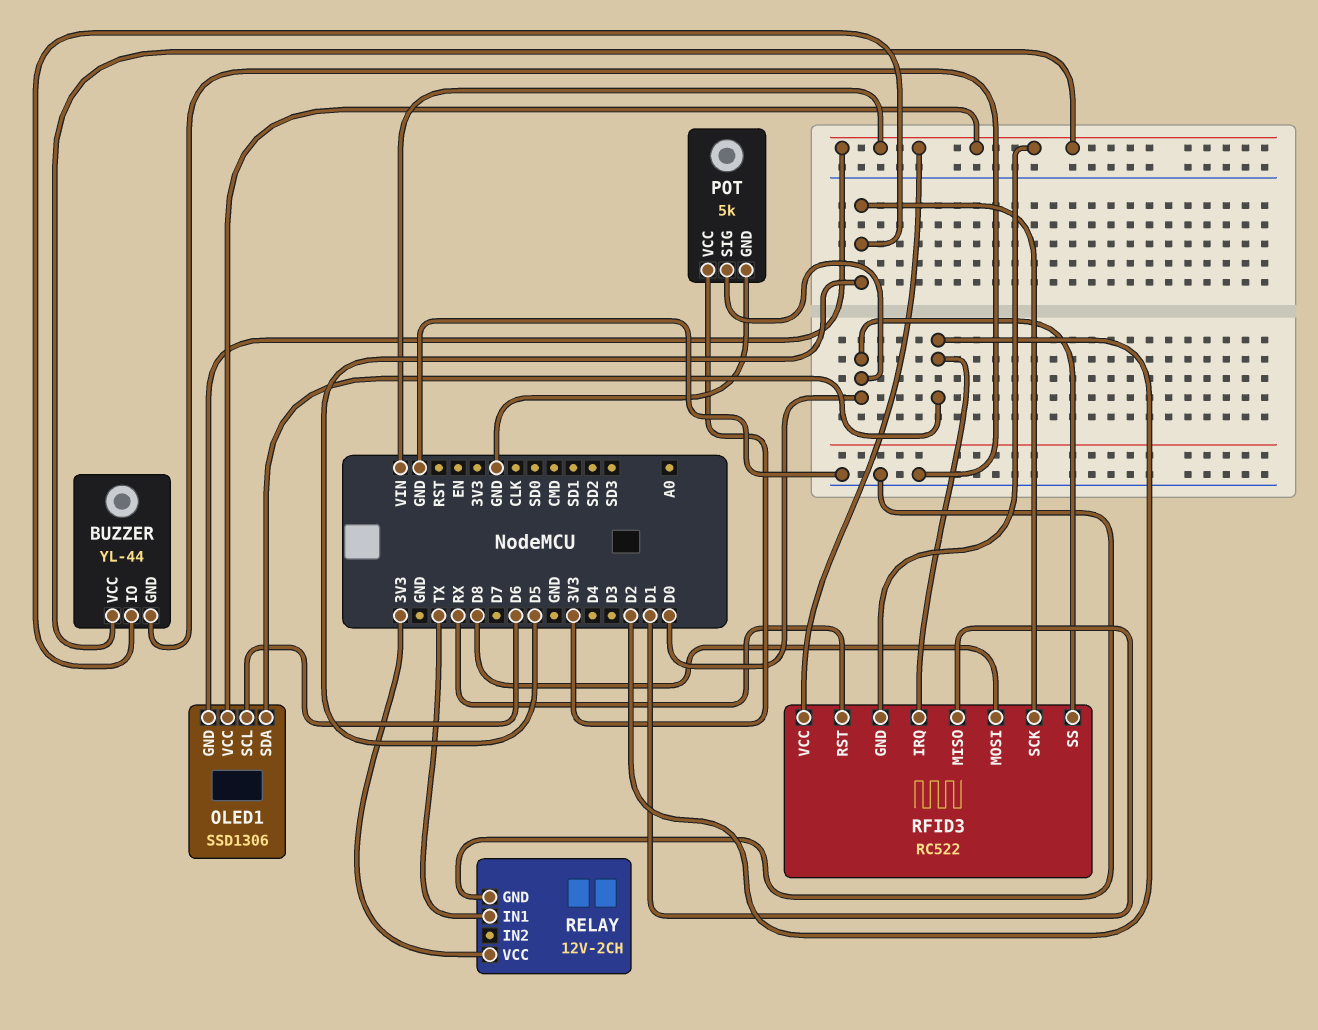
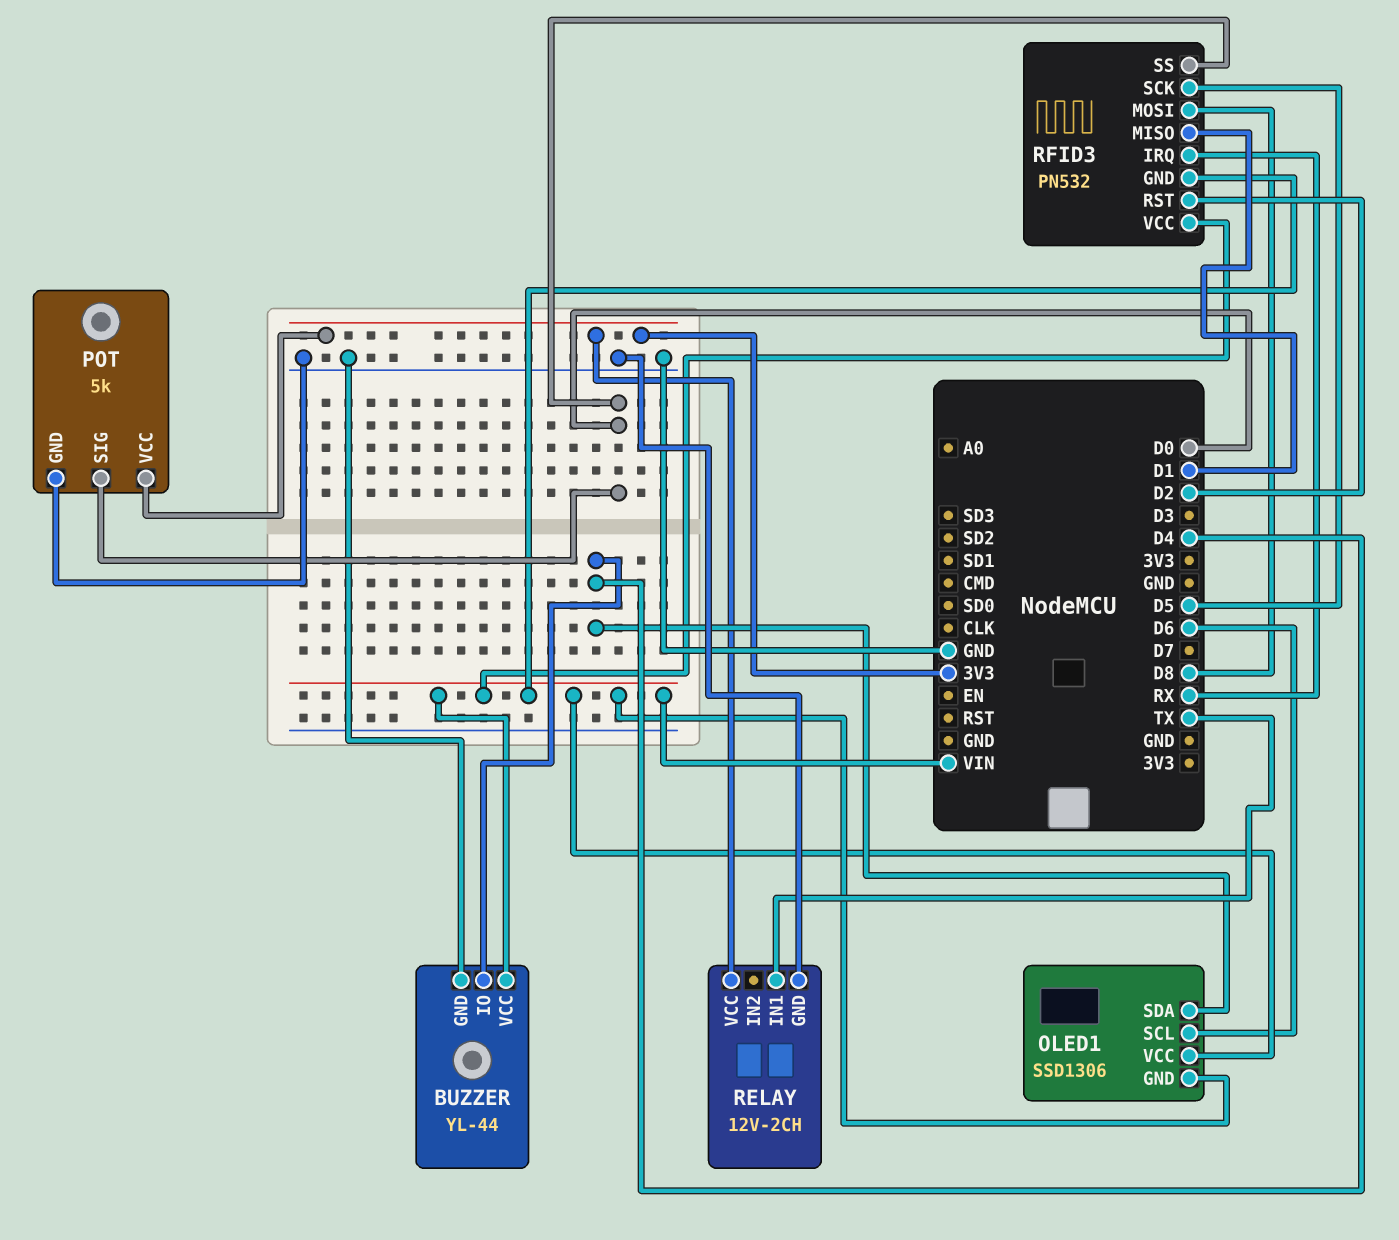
BUZZER pin IO: D5 -> D4
OLED1 pin SDA: D2 -> D4
RFID3: RC522 -> PN532
RFID3 pin IRQ: D2 -> RX
RFID3 pin RST: RX -> D2

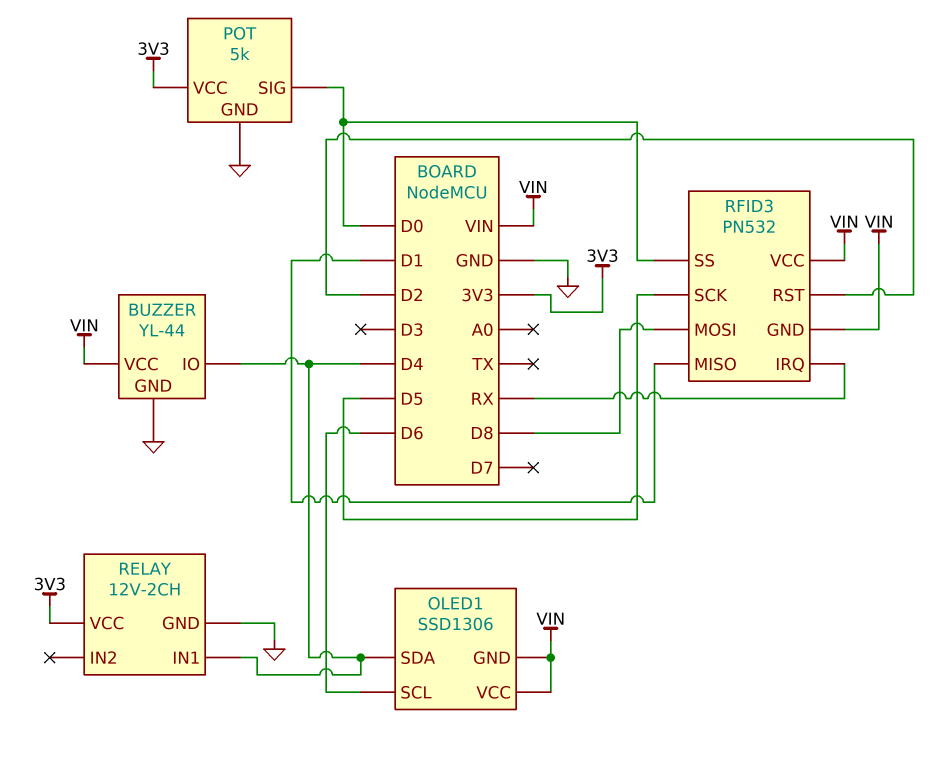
RELAY pin IN1: TX -> D4

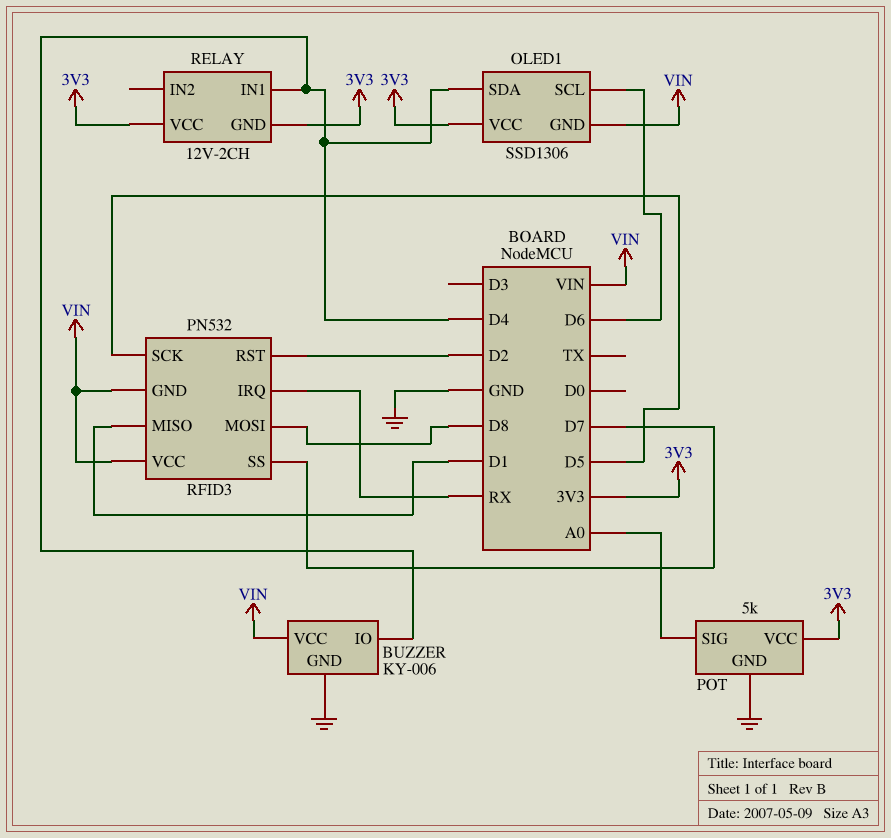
BUZZER: YL-44 -> KY-006
OLED1 pin VCC: VIN -> 3V3
POT pin SIG: D0 -> A0
RELAY pin GND: GND -> 3V3
RFID3 pin SS: D0 -> D7

